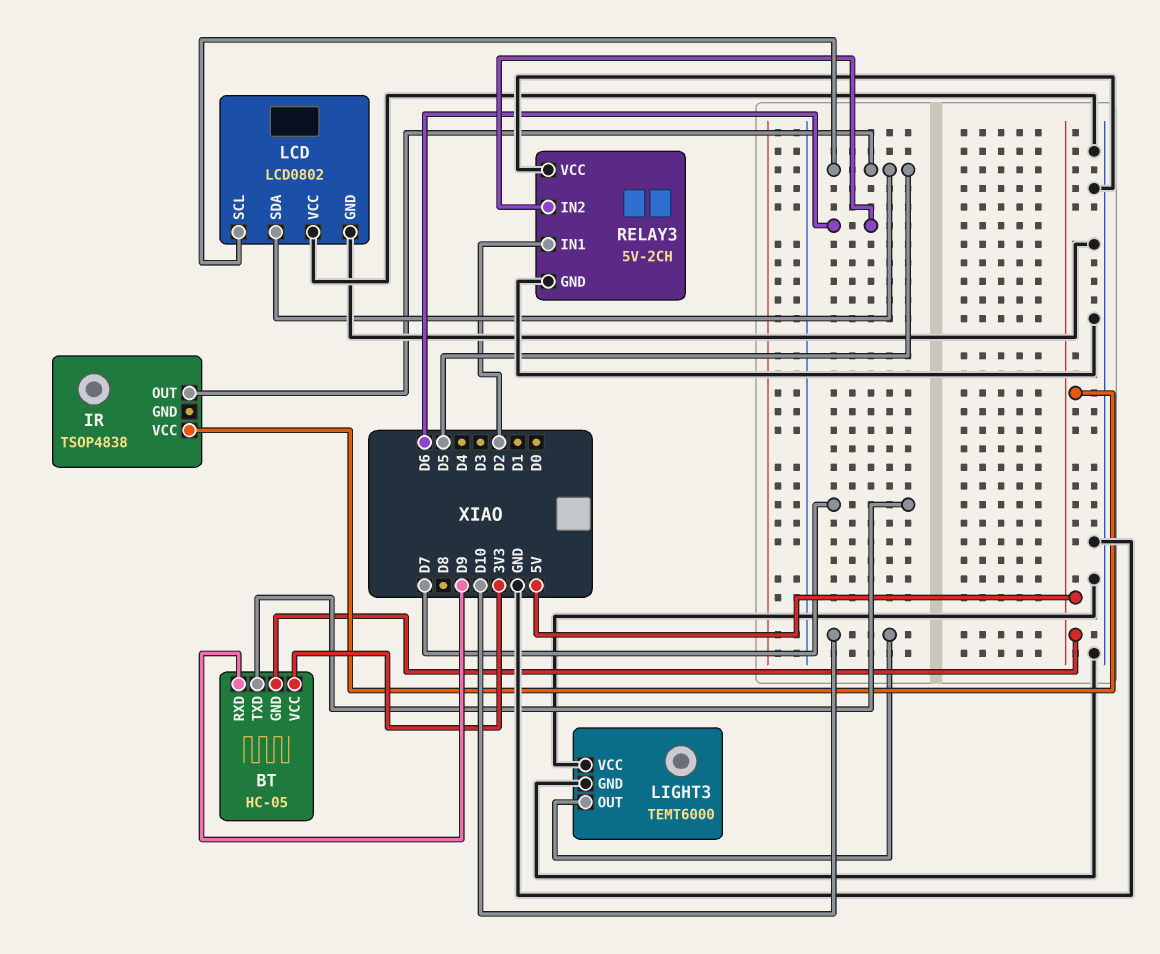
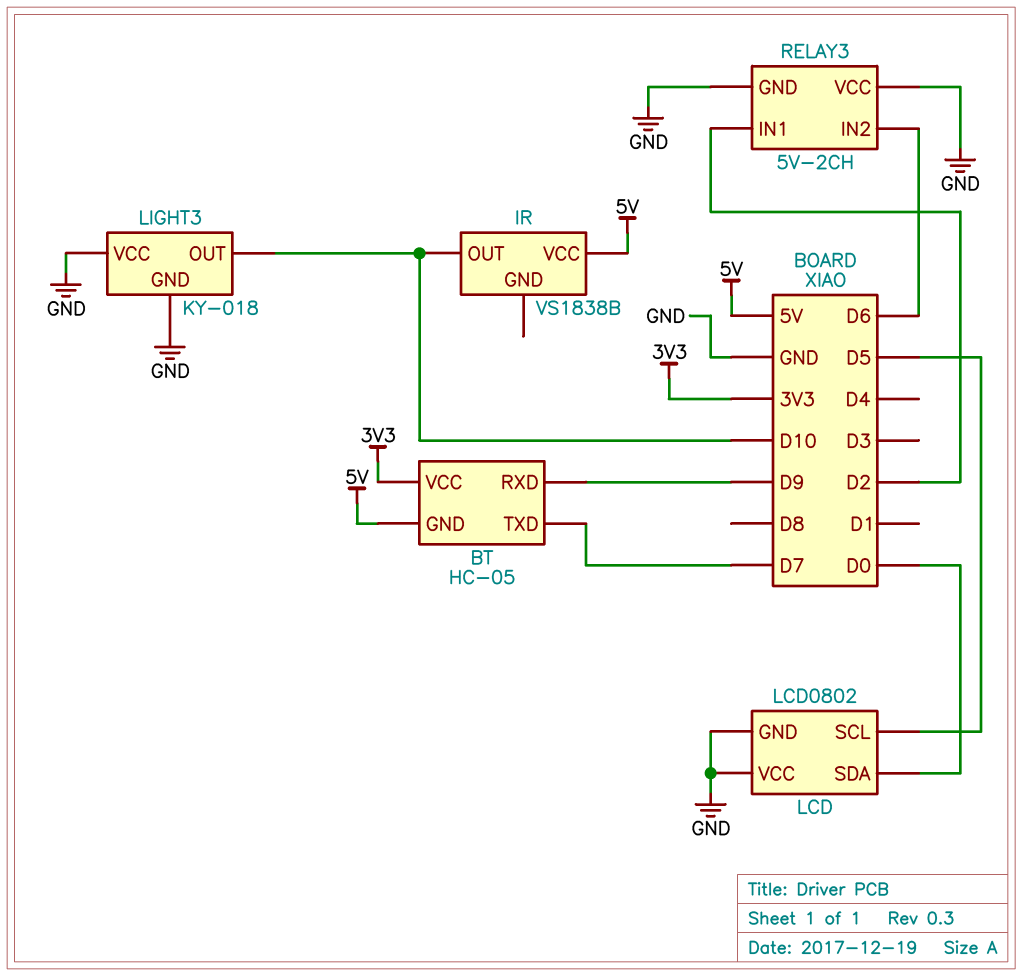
IR: TSOP4838 -> VS1838B
IR pin OUT: D5 -> D10
LCD pin SDA: D5 -> D0
LIGHT3: TEMT6000 -> KY-018

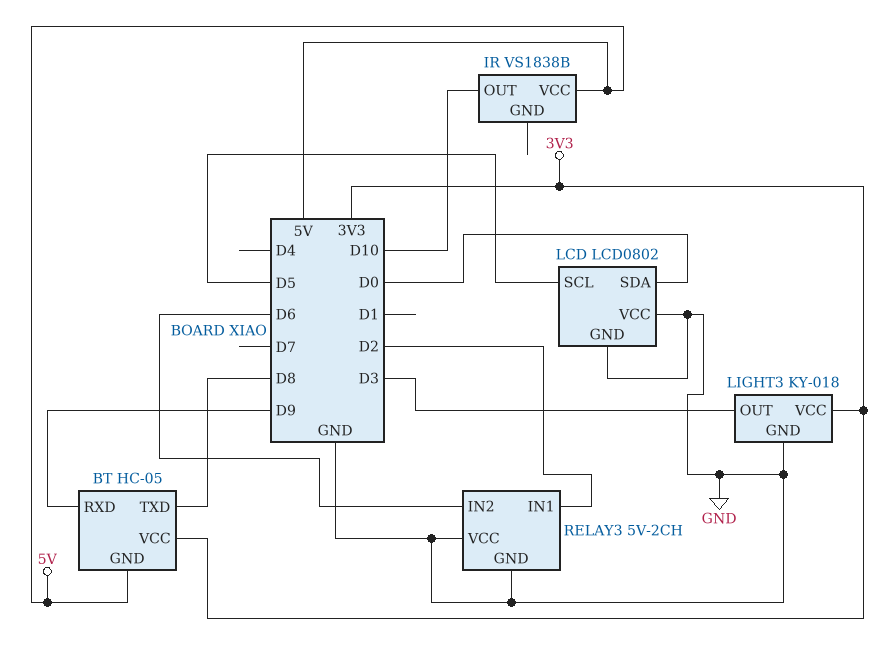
BT pin TXD: D7 -> D8
LIGHT3 pin OUT: D10 -> D3
LIGHT3 pin VCC: GND -> 3V3

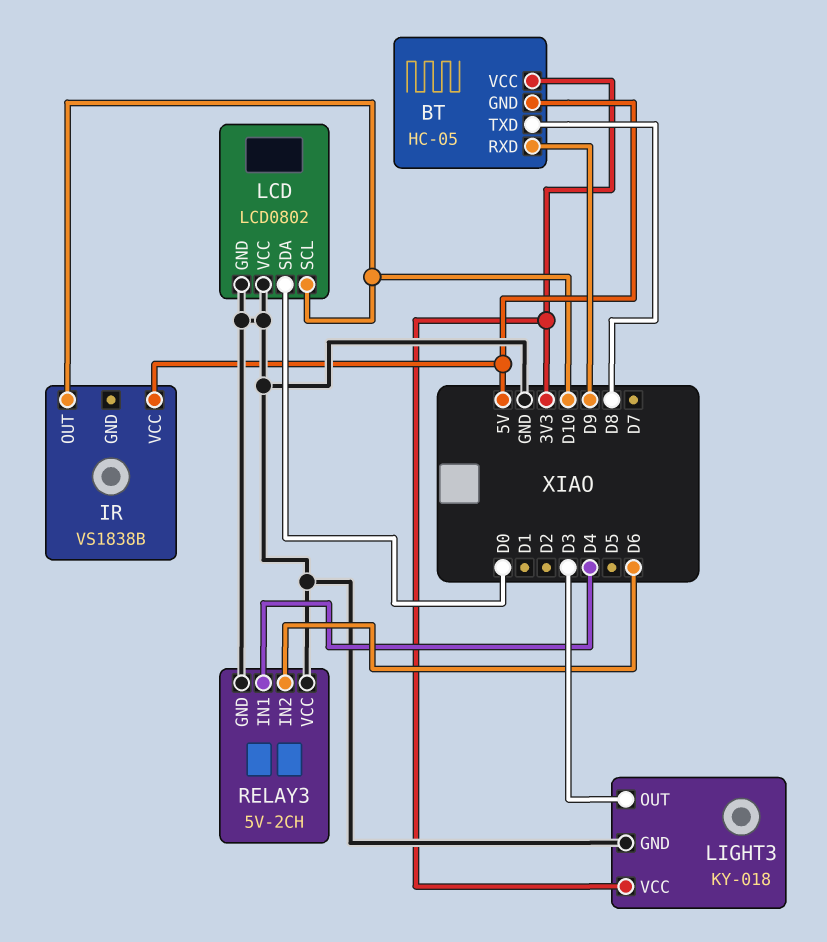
LCD pin SCL: D5 -> D10
RELAY3 pin IN1: D2 -> D4

